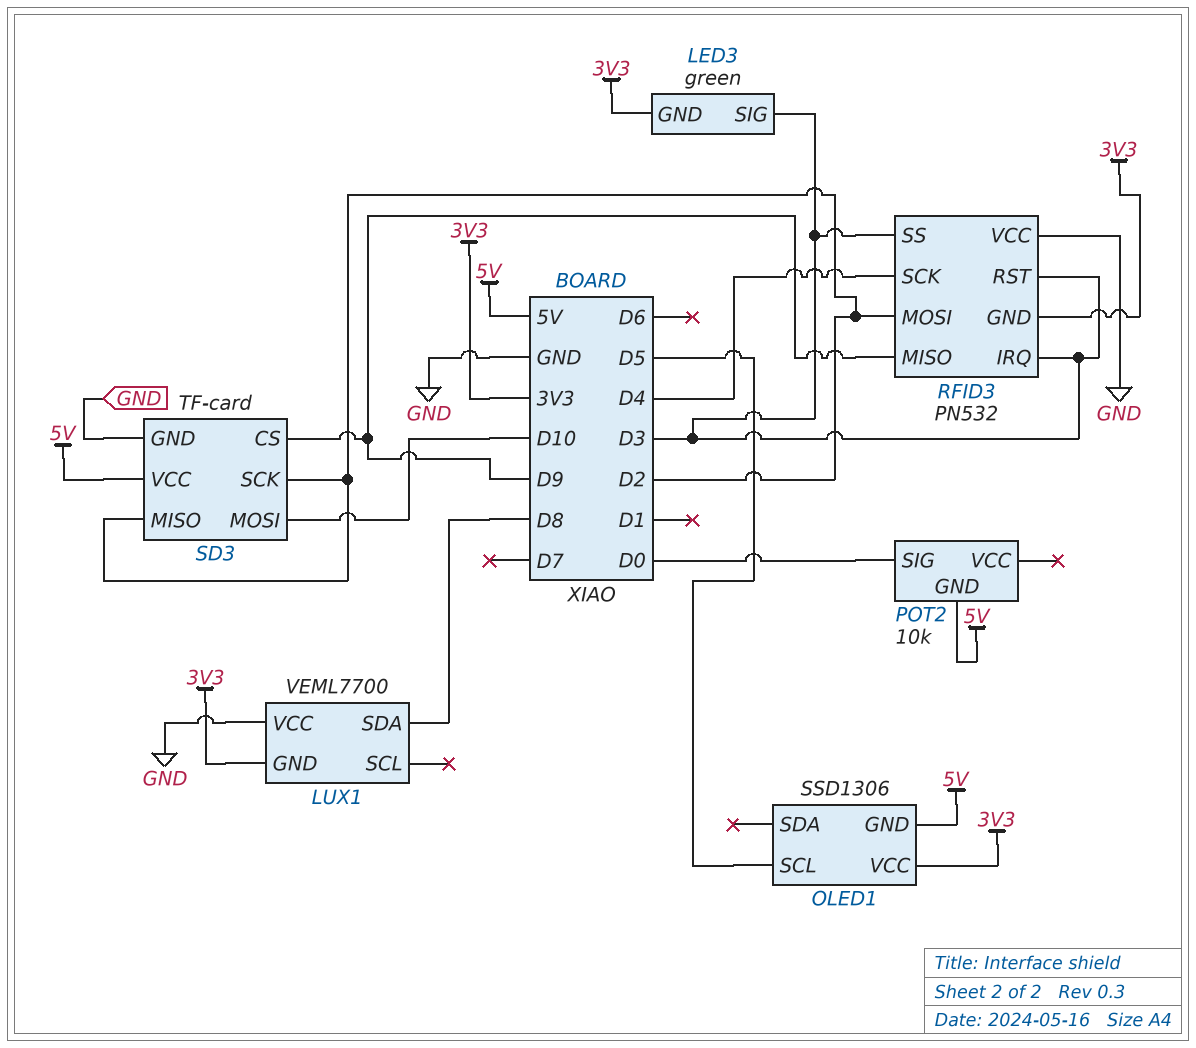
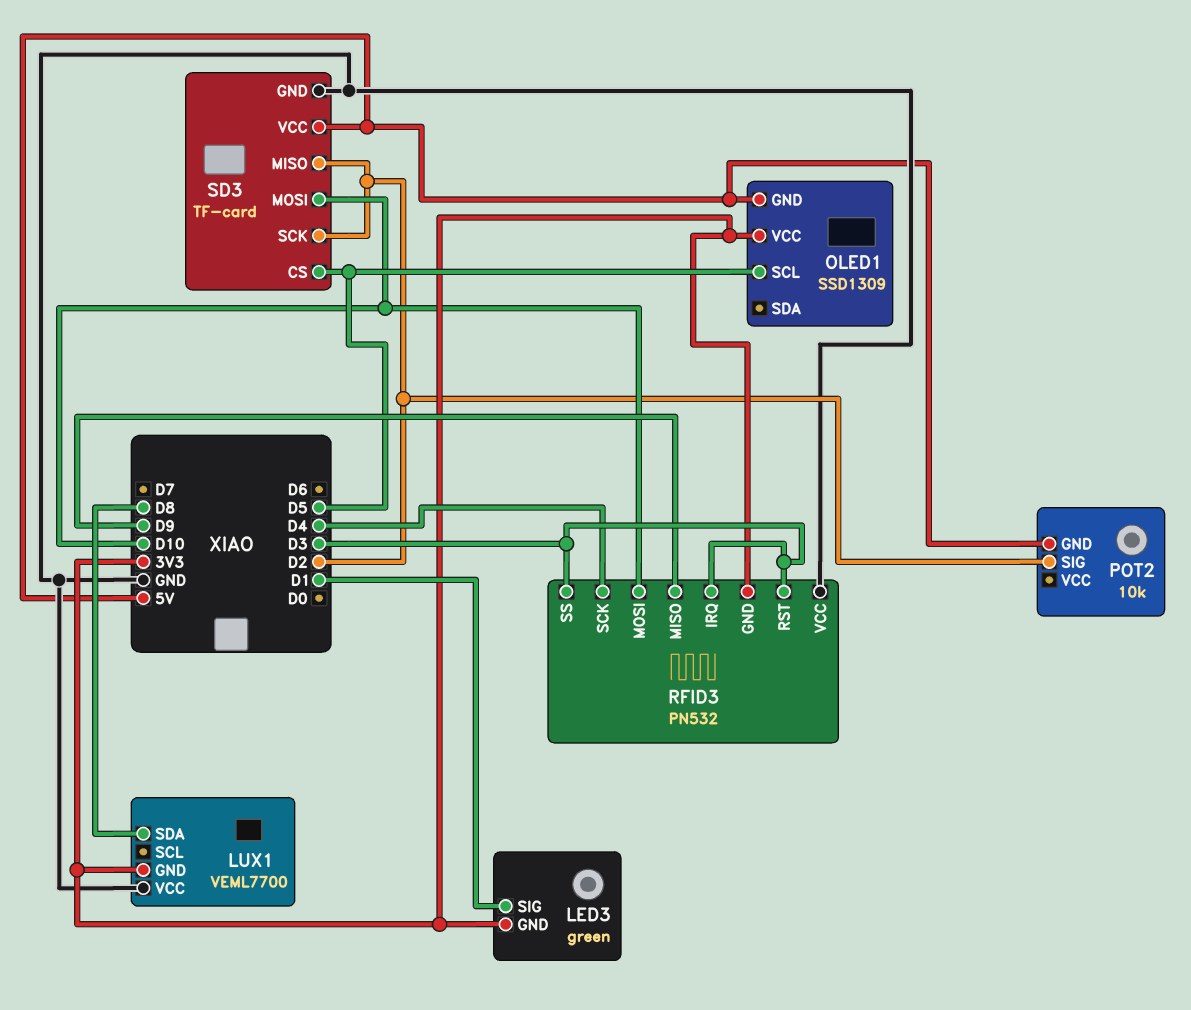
LED3 pin SIG: D3 -> D1
OLED1: SSD1306 -> SSD1309
POT2 pin SIG: D0 -> D2
RFID3 pin MOSI: D2 -> D10
SD3 pin CS: D9 -> D5

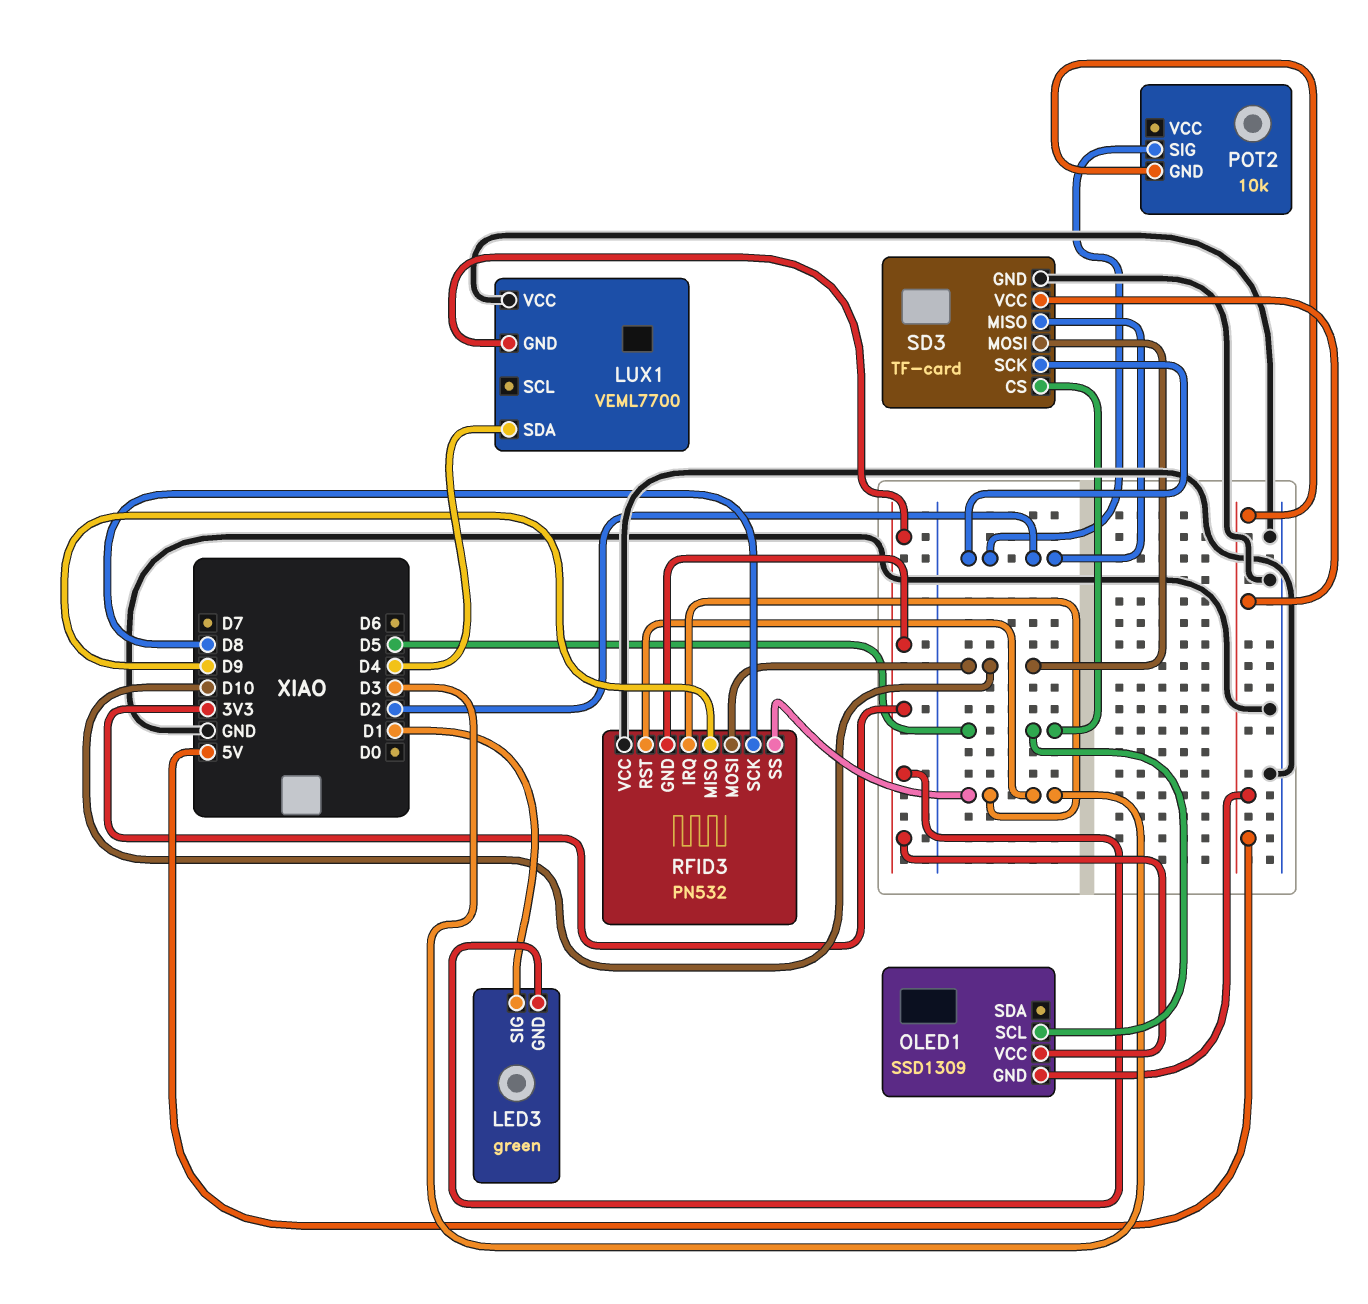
LUX1 pin SDA: D8 -> D4
RFID3 pin SCK: D4 -> D8

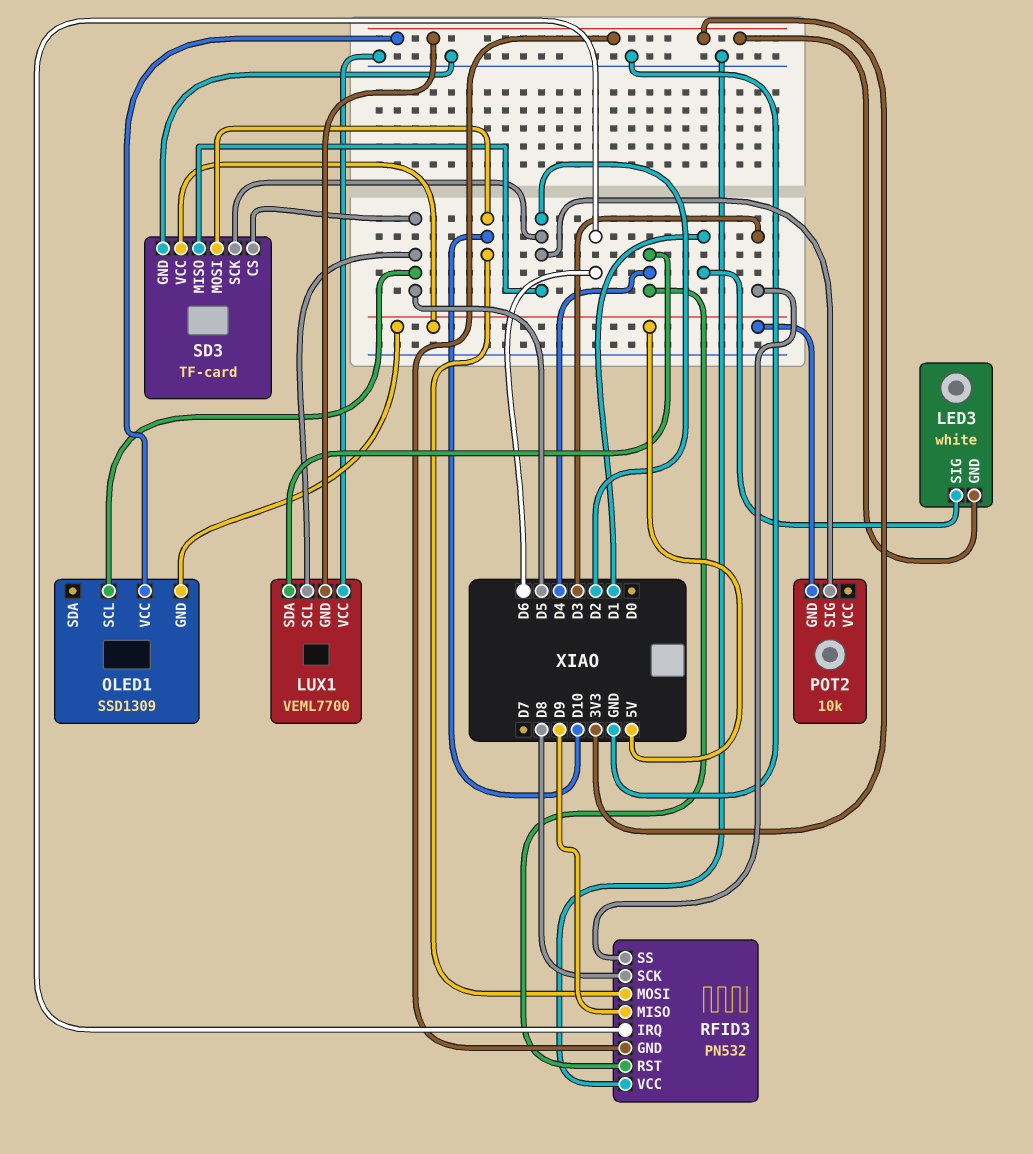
LED3: green -> white
LUX1 pin SCL: none -> D5
RFID3 pin IRQ: D3 -> D6
RFID3 pin RST: D3 -> D4

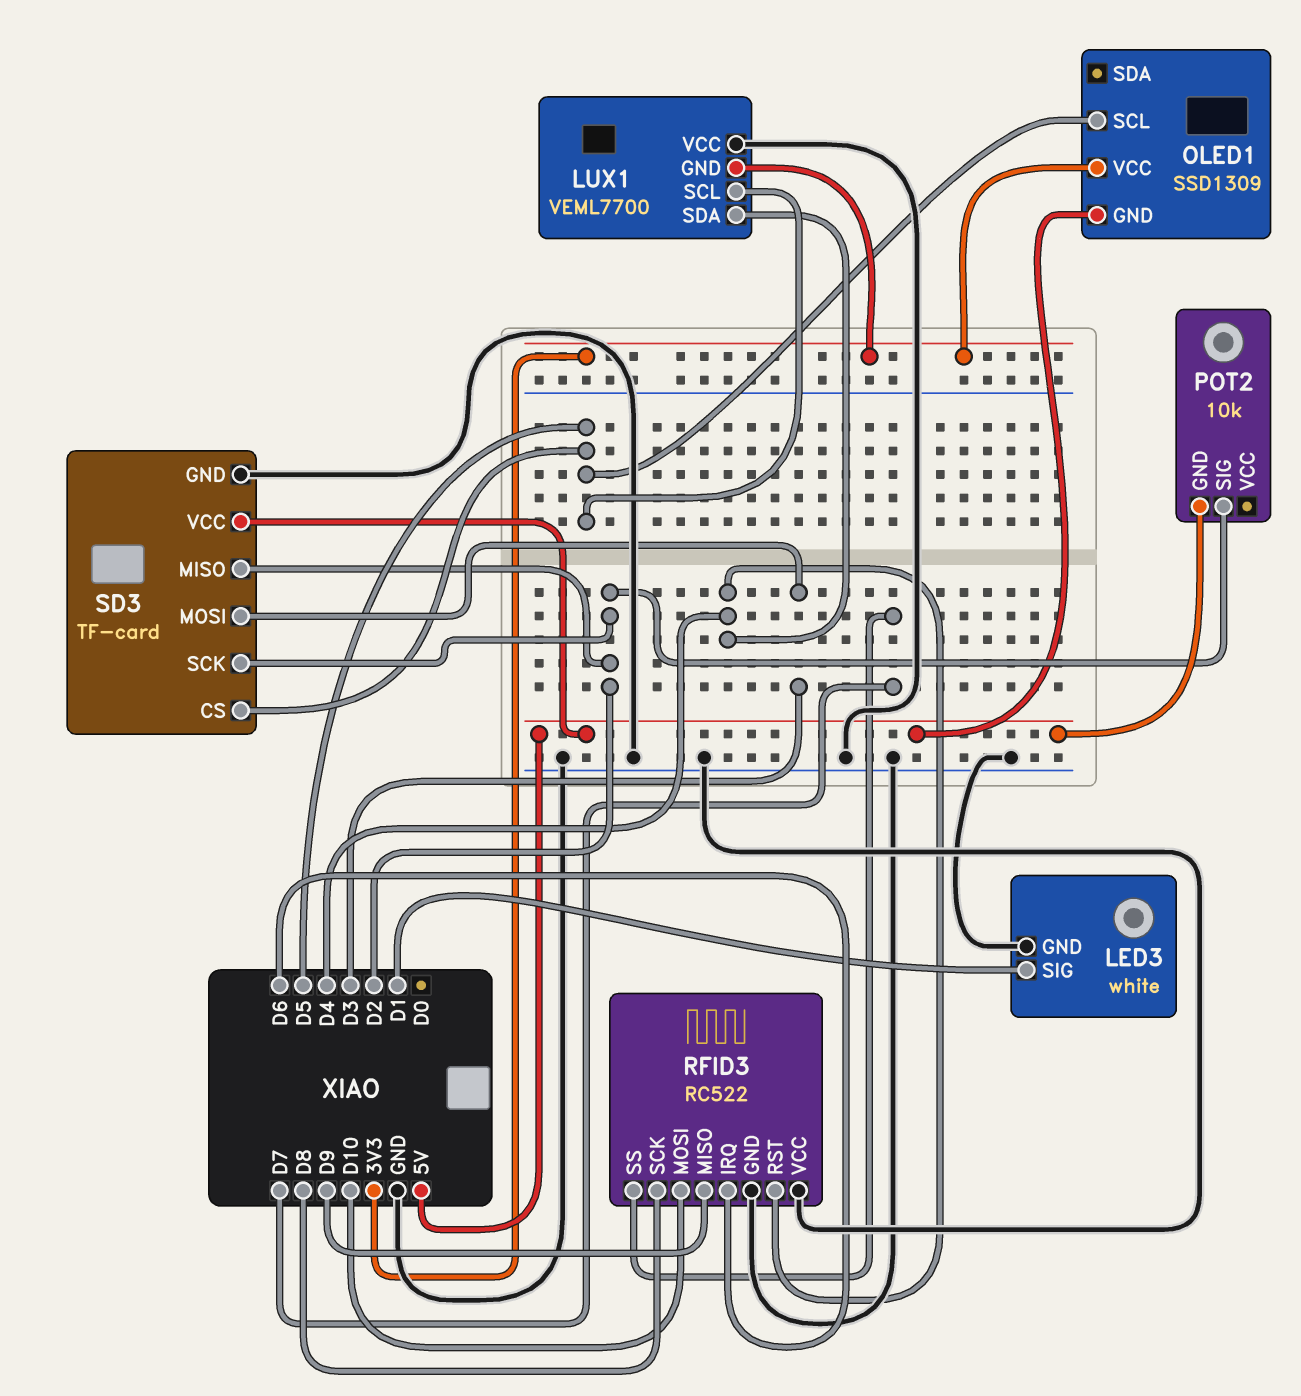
LED3 pin GND: 3V3 -> GND
RFID3: PN532 -> RC522
RFID3 pin GND: 3V3 -> GND
RFID3 pin SS: D3 -> D7
SD3 pin MOSI: D10 -> D3

